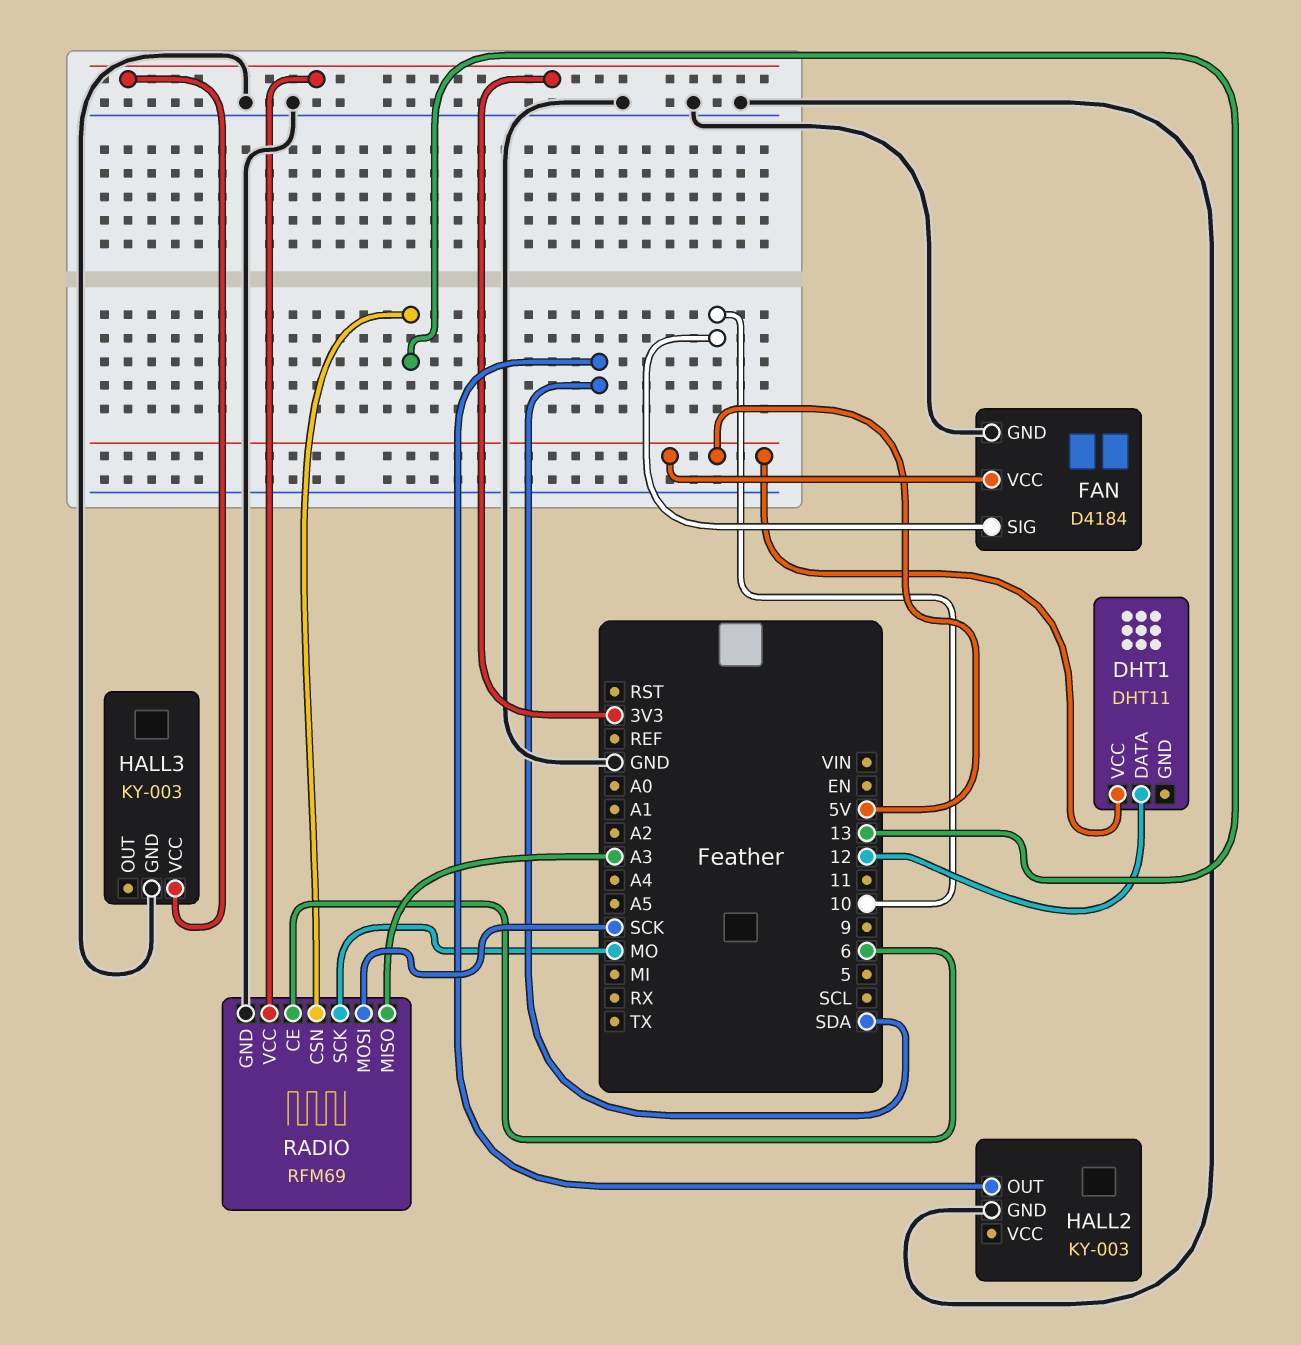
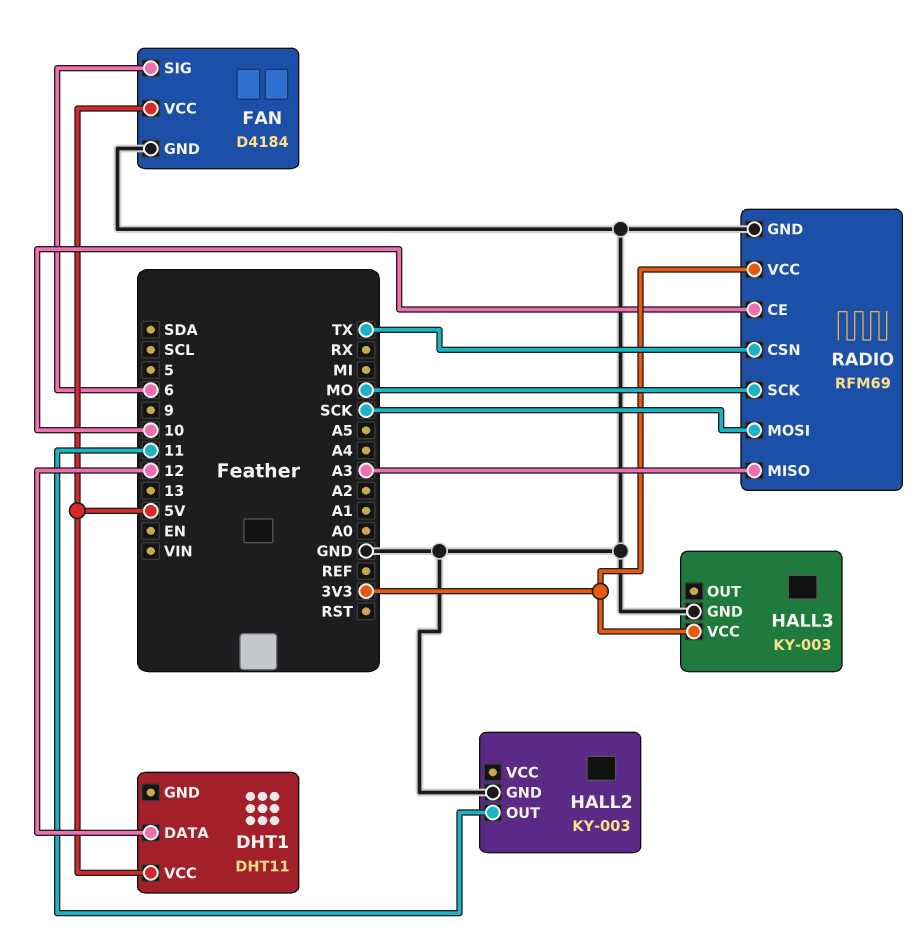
FAN pin SIG: 10 -> 6
HALL2 pin OUT: SDA -> 11
RADIO pin CE: 6 -> 10
RADIO pin CSN: 13 -> TX

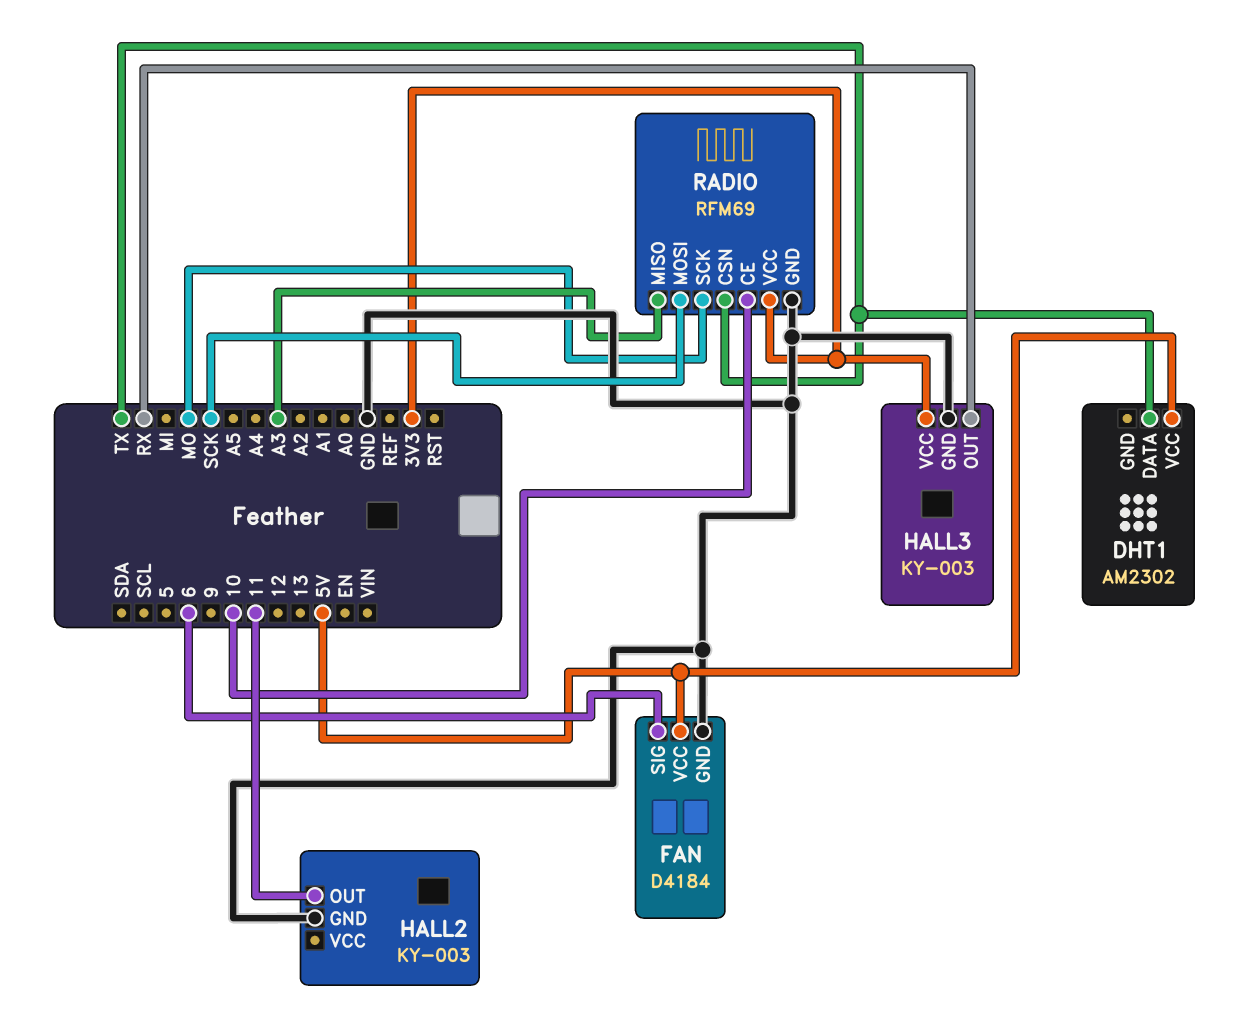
DHT1: DHT11 -> AM2302
DHT1 pin DATA: 12 -> TX
HALL3 pin OUT: none -> RX

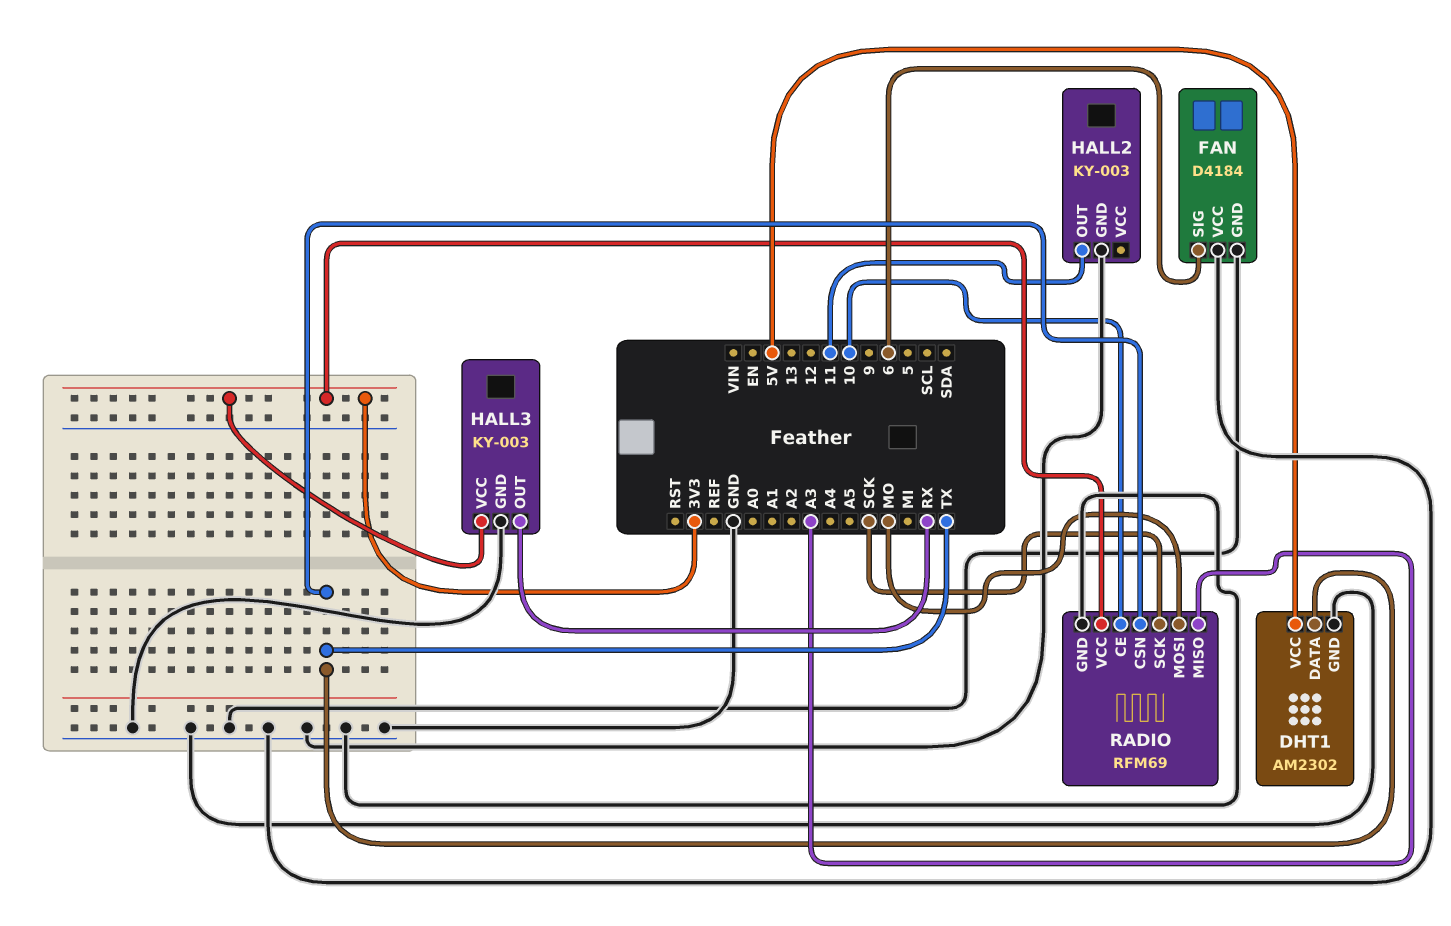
DHT1 pin GND: none -> GND
FAN pin VCC: 5V -> GND
RADIO pin MOSI: SCK -> MO
RADIO pin SCK: MO -> SCK

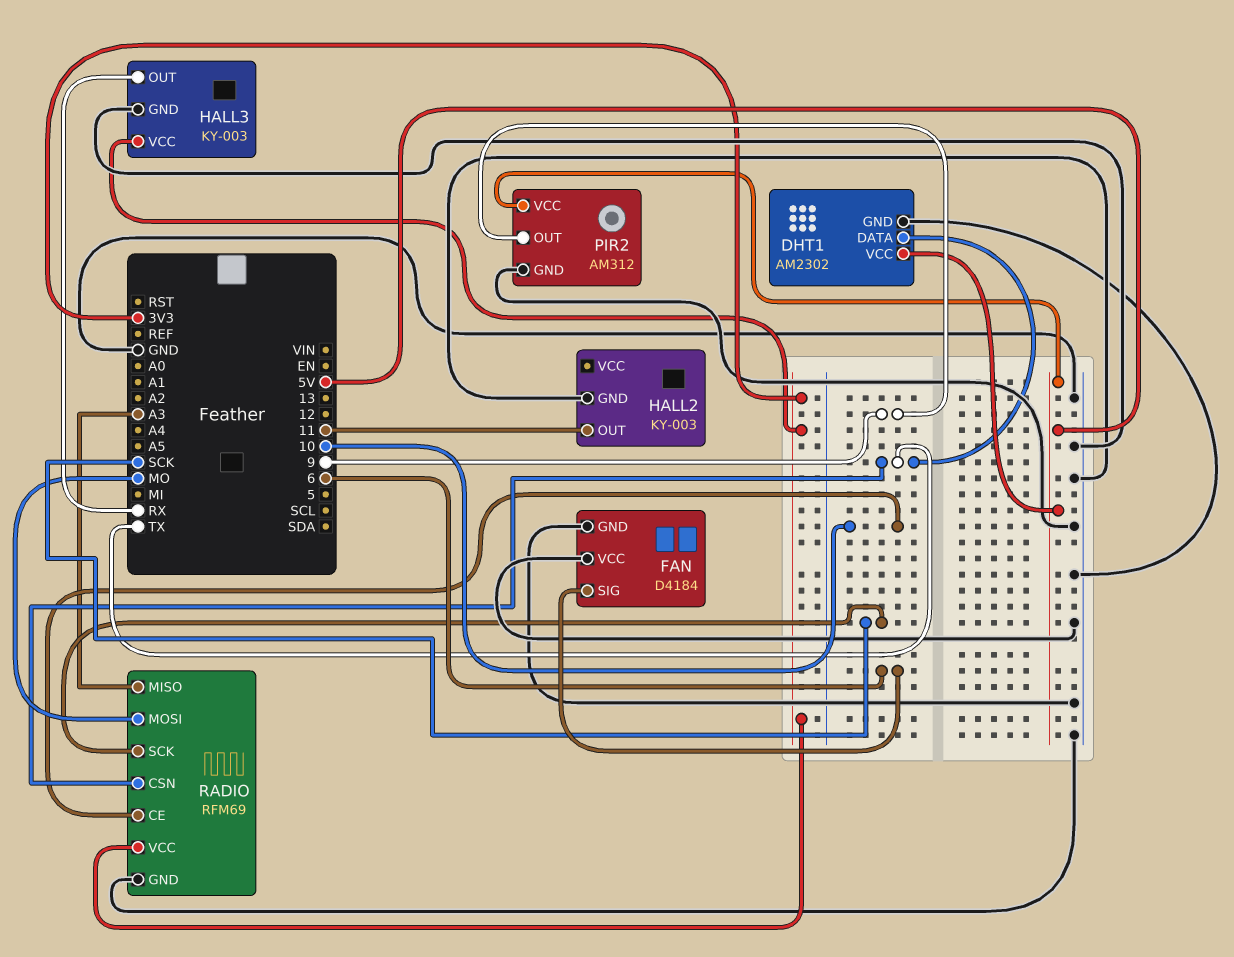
PIR2: none -> AM312
PIR2 pin GND: none -> GND
PIR2 pin OUT: none -> 9
PIR2 pin VCC: none -> 5V

